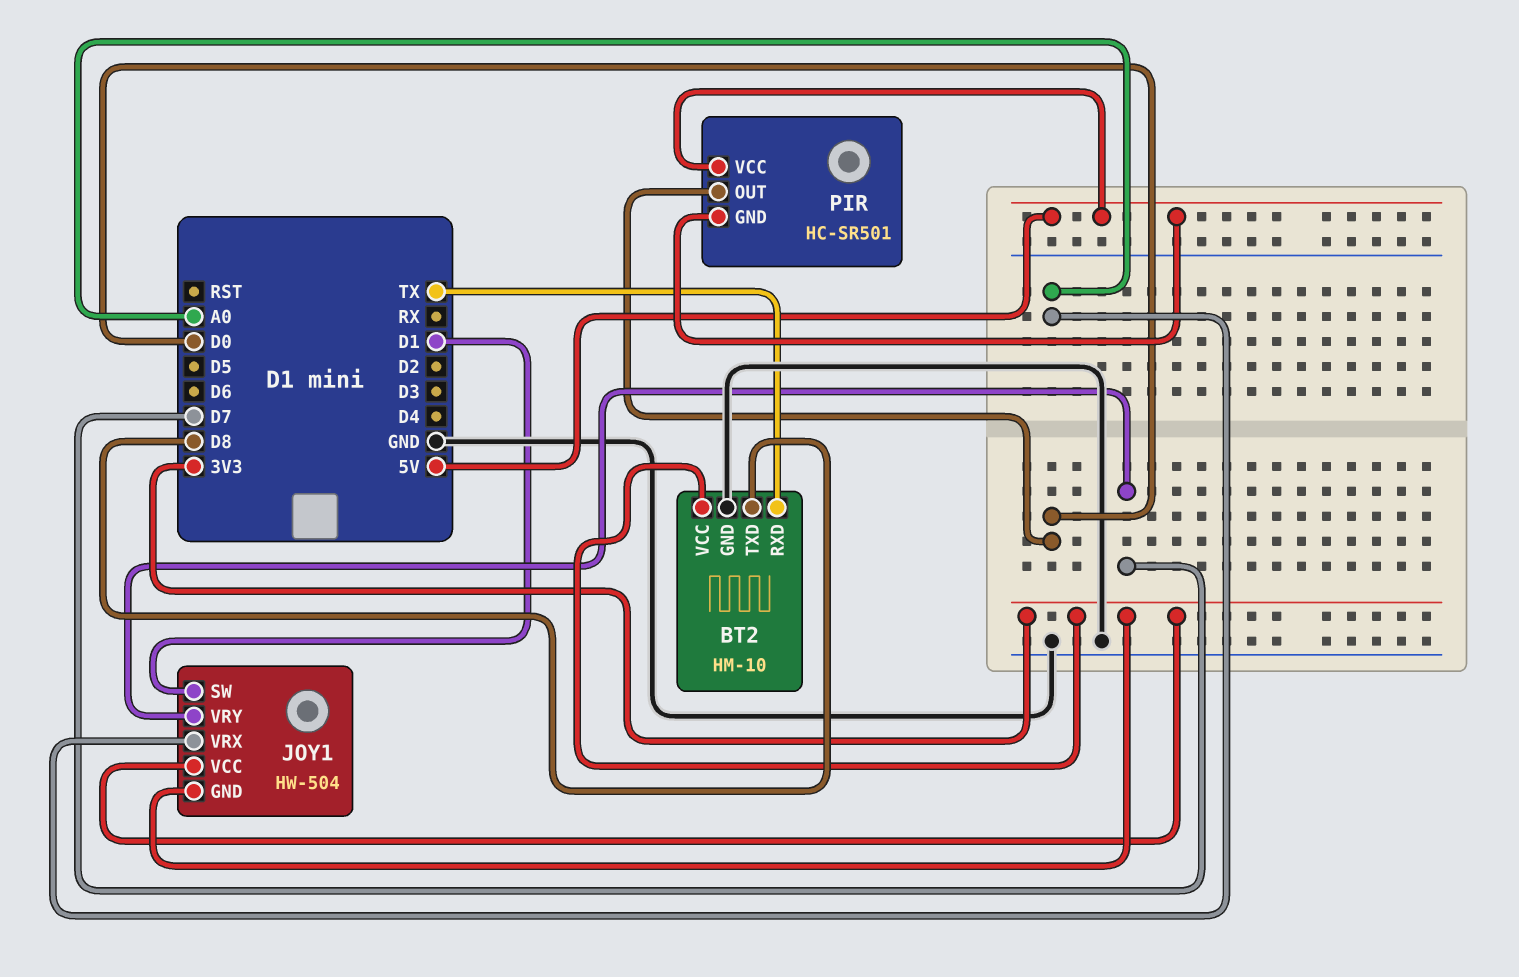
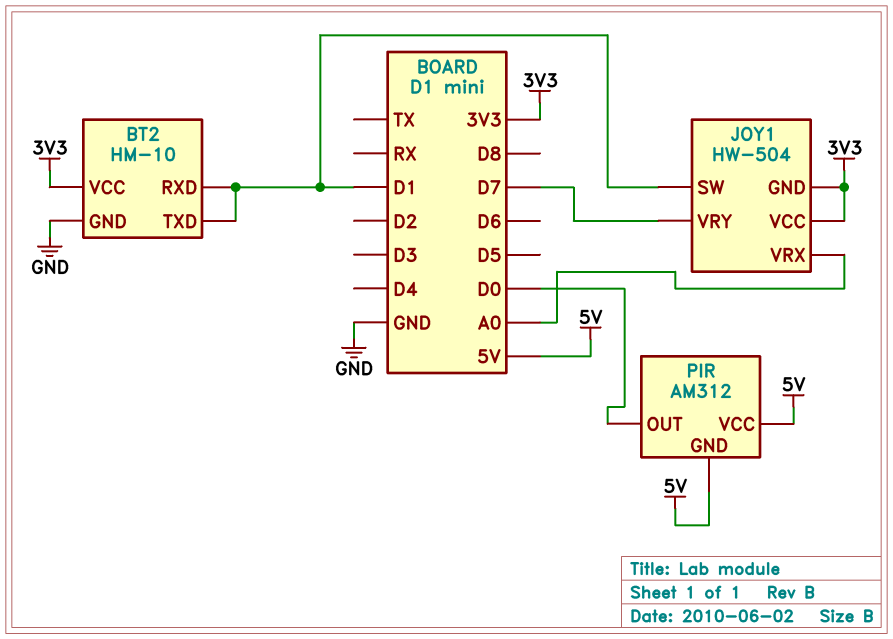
BT2 pin RXD: TX -> D1
BT2 pin TXD: D8 -> D1
PIR: HC-SR501 -> AM312

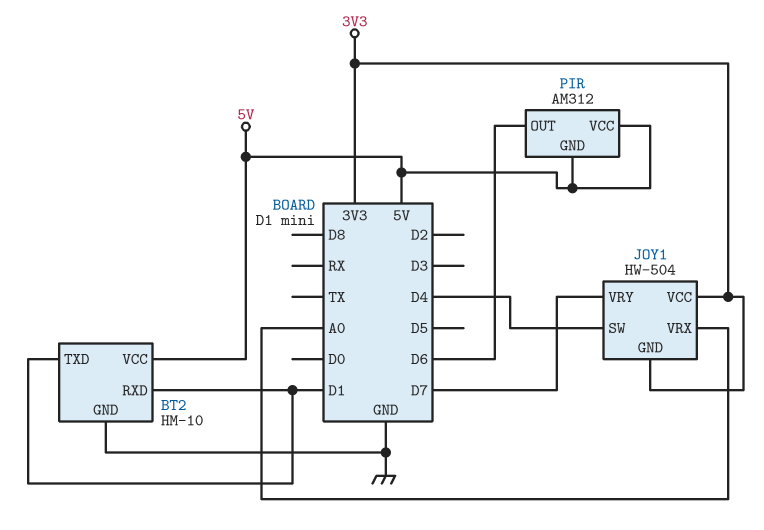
BT2 pin VCC: 3V3 -> 5V
JOY1 pin SW: D1 -> D4
PIR pin OUT: D0 -> D6

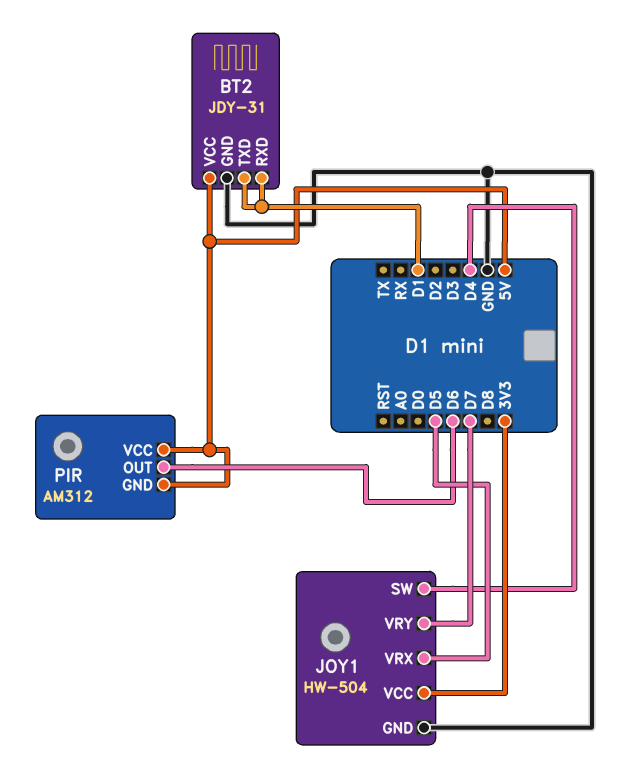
BT2: HM-10 -> JDY-31
JOY1 pin GND: 3V3 -> GND
JOY1 pin VRX: A0 -> D5

